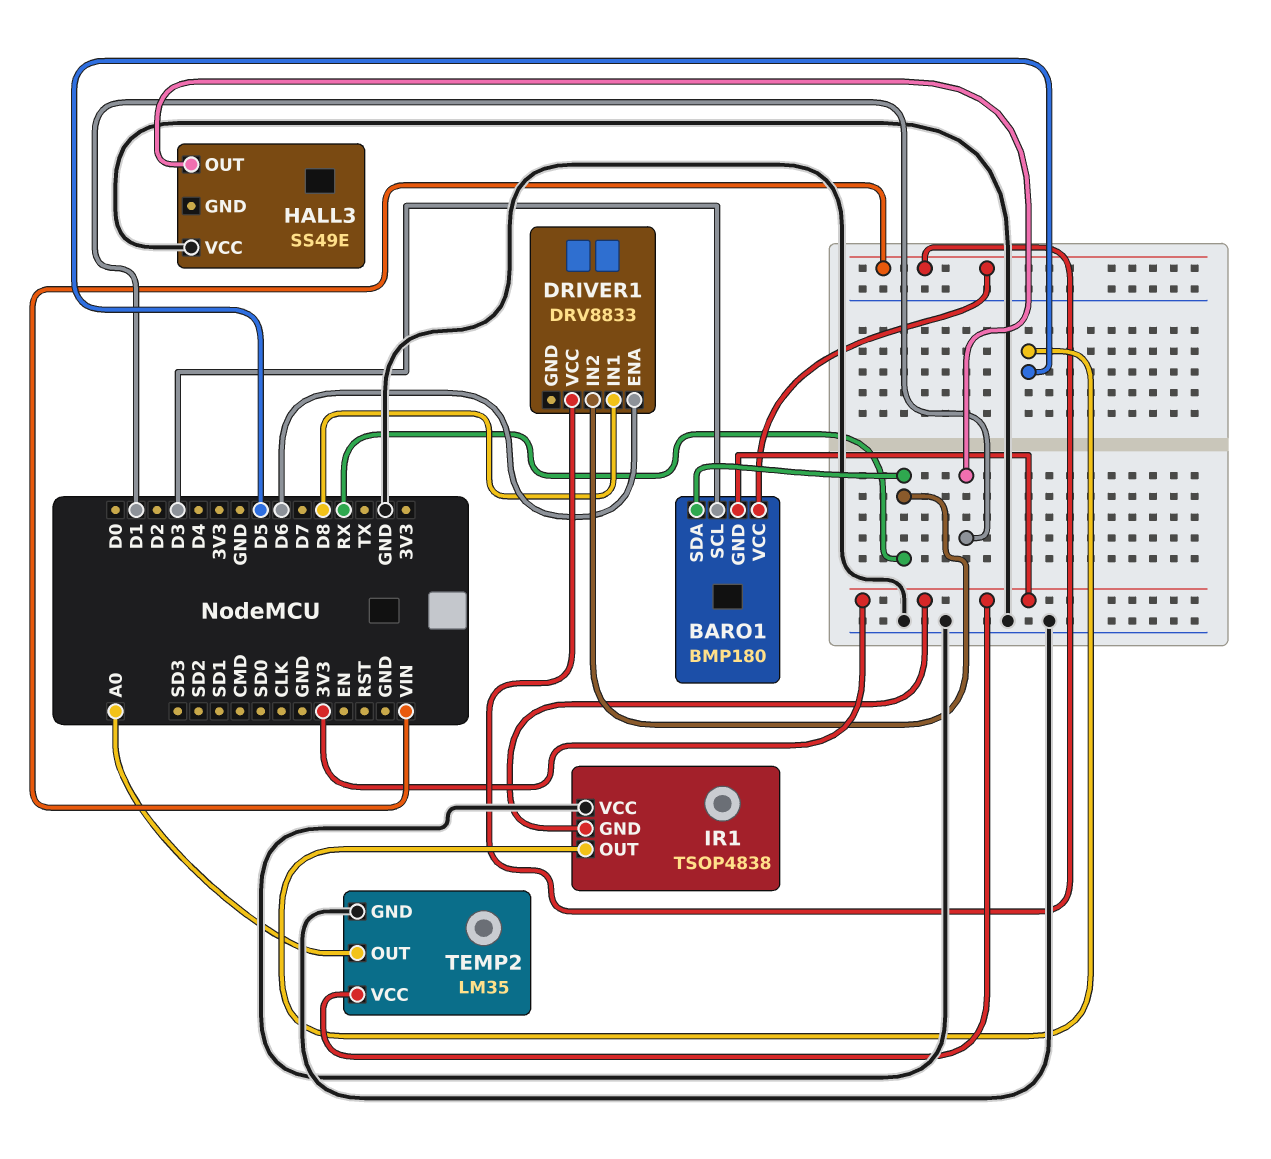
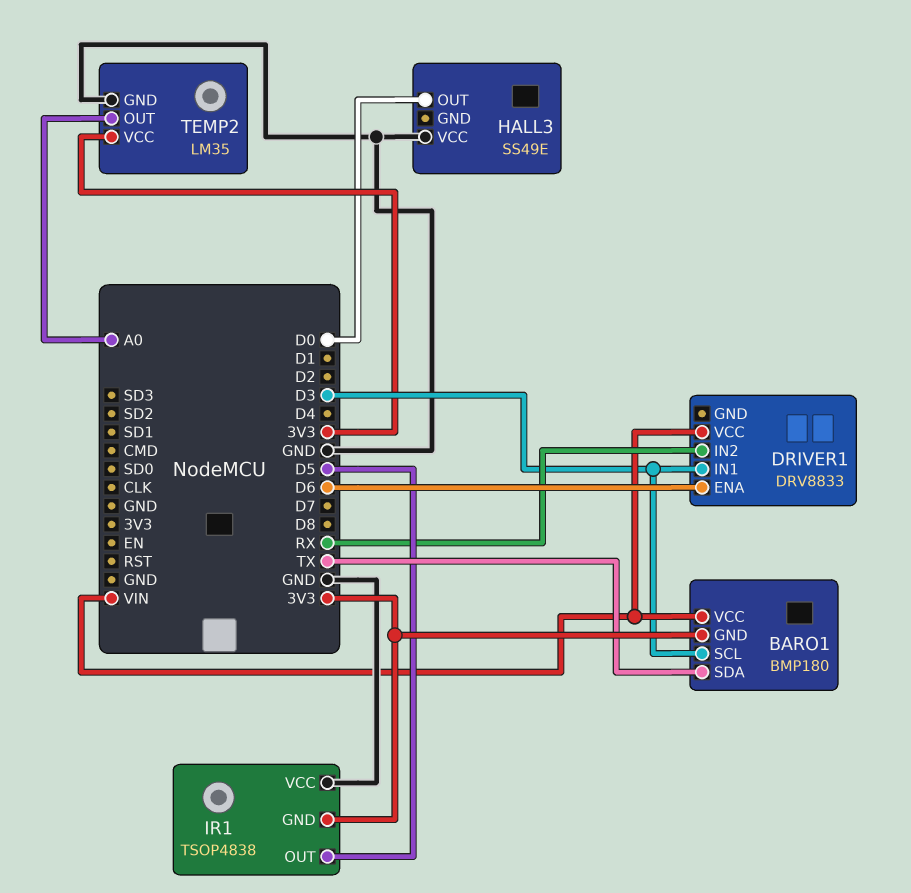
BARO1 pin SDA: RX -> TX
DRIVER1 pin IN1: D8 -> D3
HALL3 pin OUT: D1 -> D0

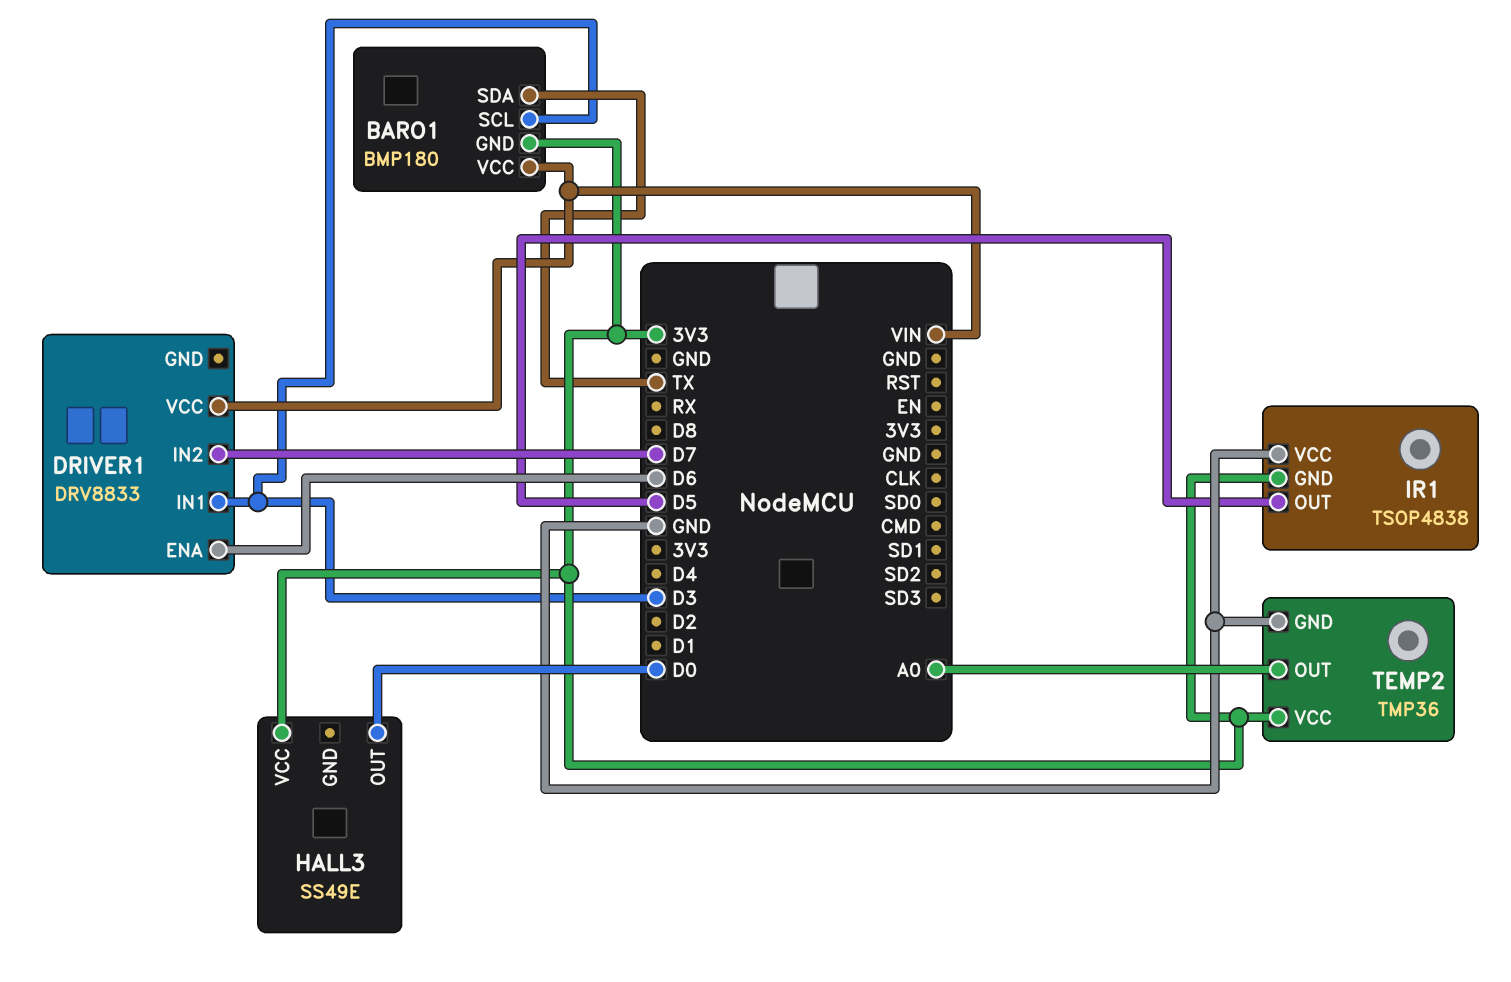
DRIVER1 pin IN2: RX -> D7
HALL3 pin VCC: GND -> 3V3
TEMP2: LM35 -> TMP36

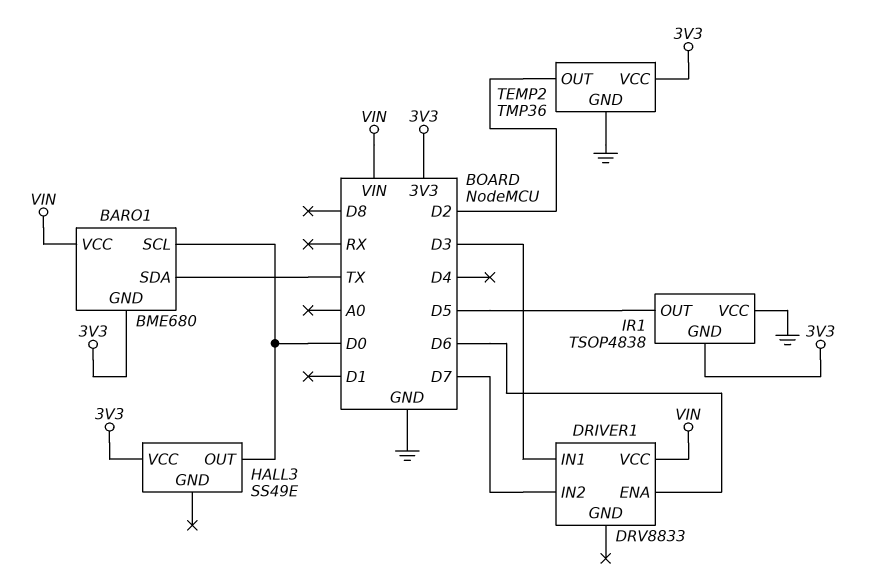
BARO1: BMP180 -> BME680
BARO1 pin SCL: D3 -> D0
TEMP2 pin OUT: A0 -> D2

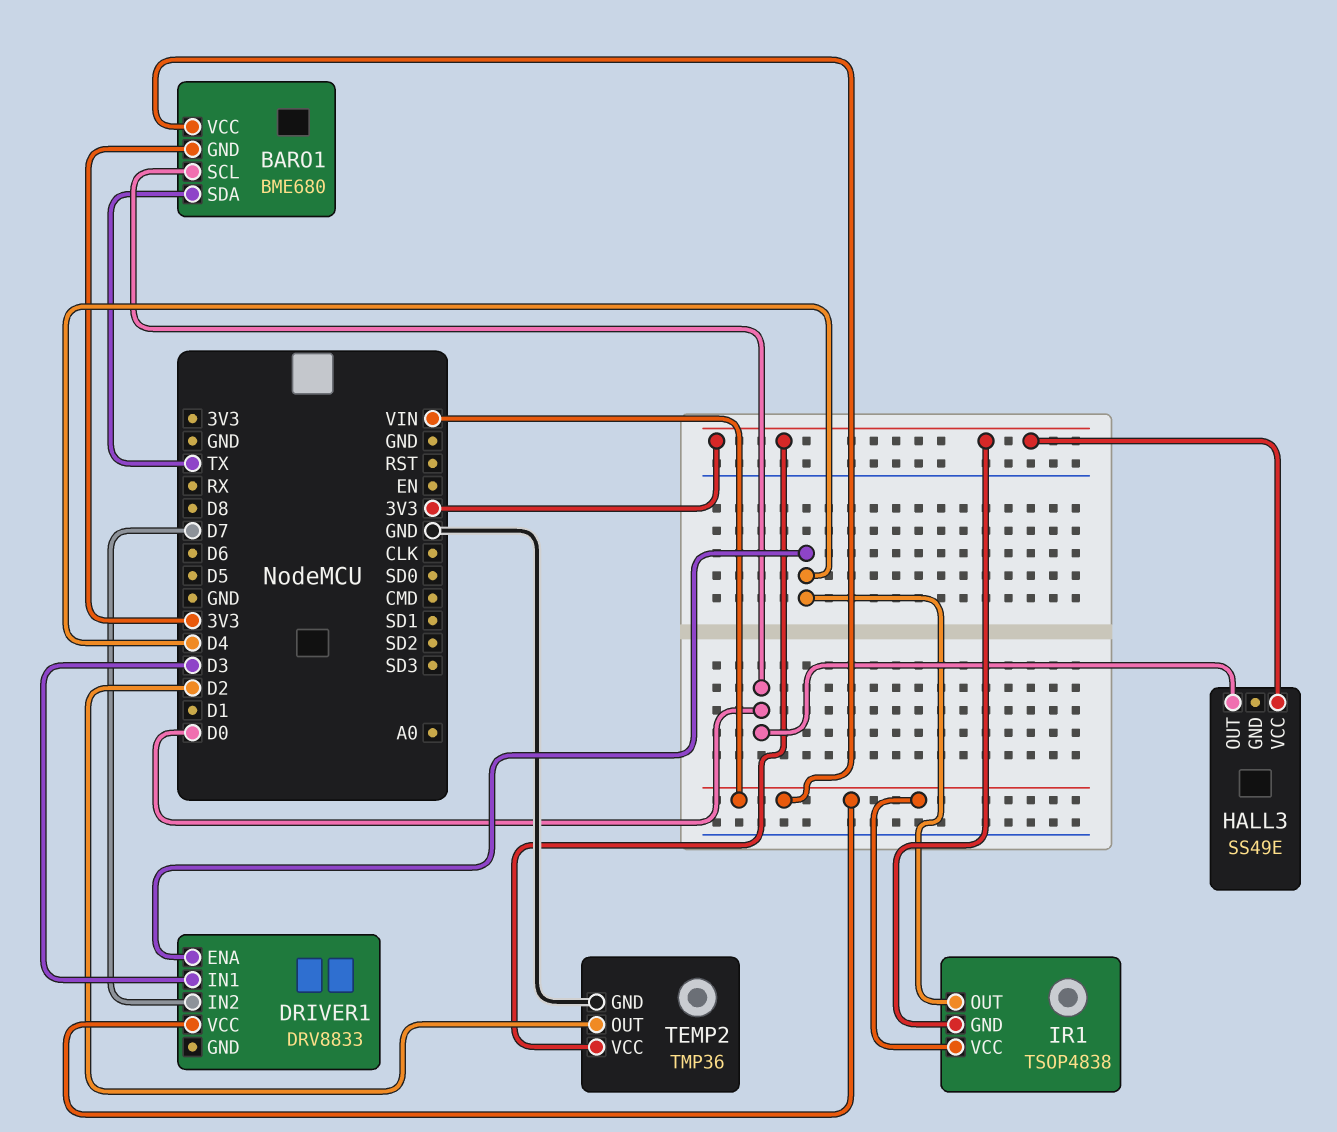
DRIVER1 pin ENA: D6 -> D4
IR1 pin OUT: D5 -> D4
IR1 pin VCC: GND -> VIN

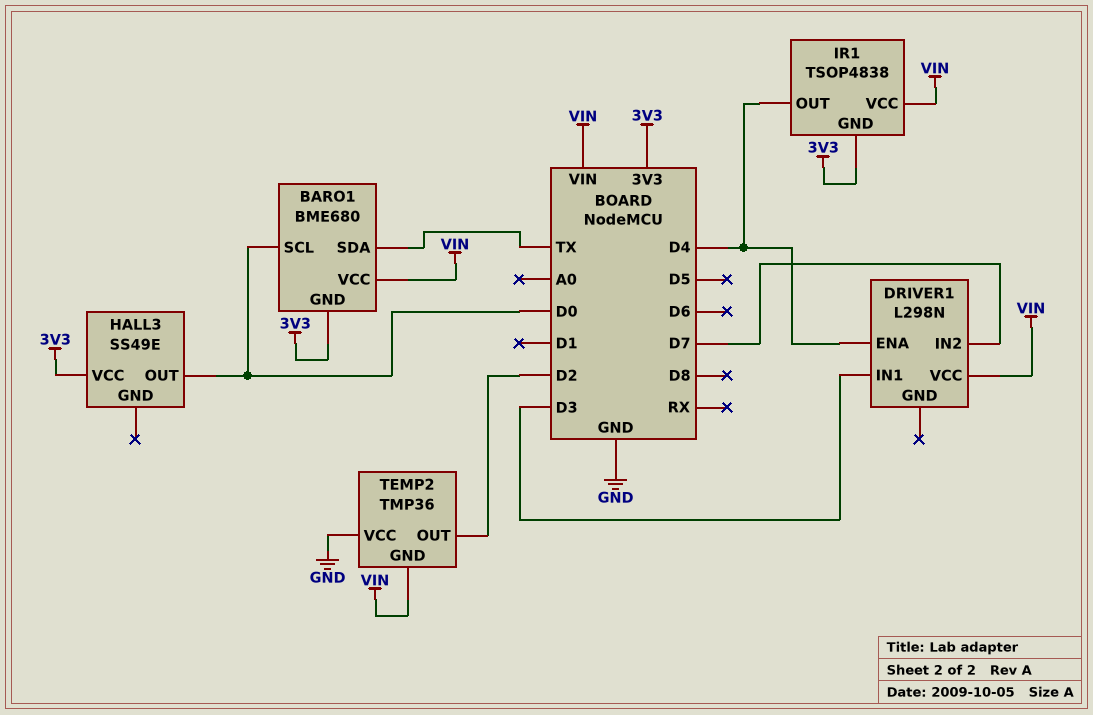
DRIVER1: DRV8833 -> L298N
TEMP2 pin GND: GND -> VIN
TEMP2 pin VCC: 3V3 -> GND

